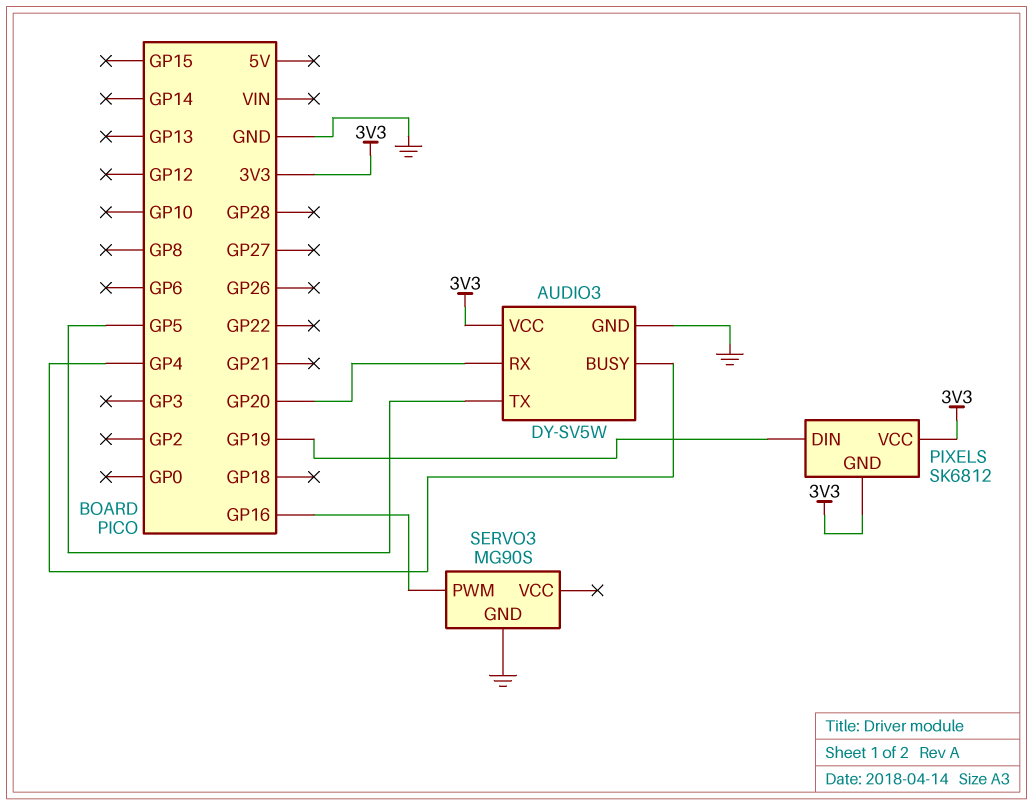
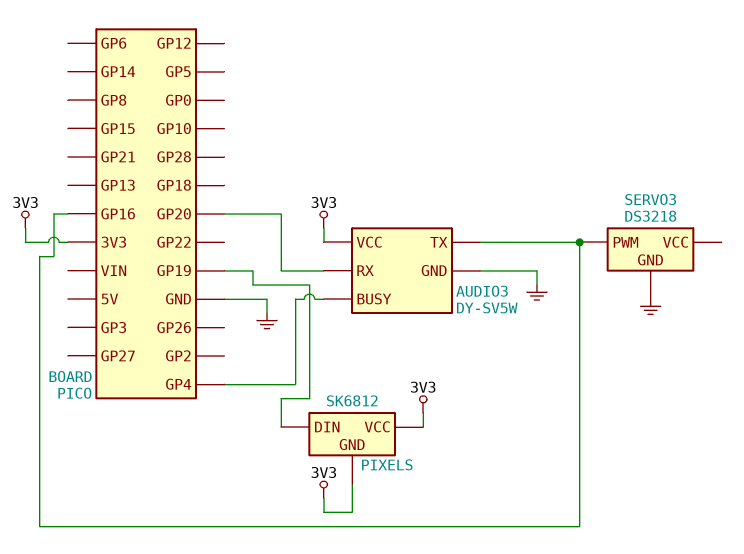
AUDIO3 pin TX: GP5 -> GP16
SERVO3: MG90S -> DS3218

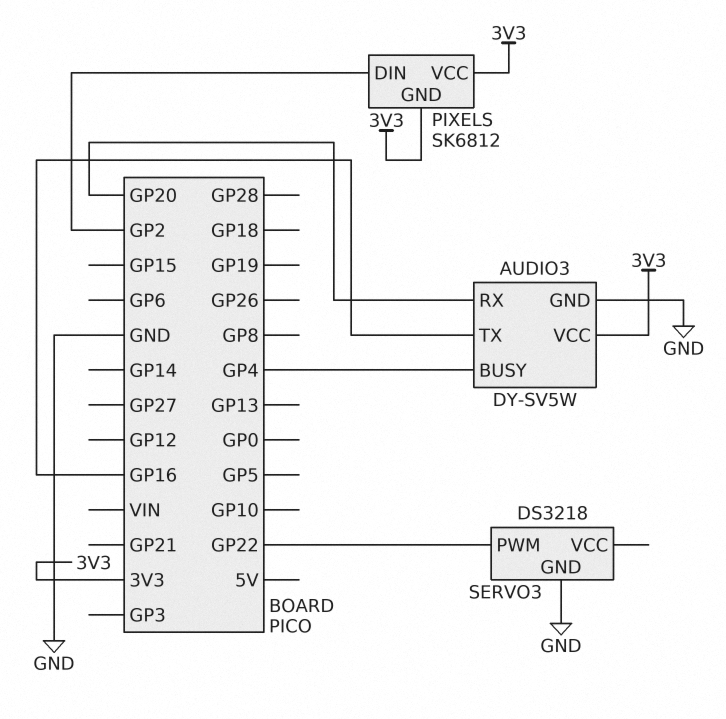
PIXELS pin DIN: GP19 -> GP2
SERVO3 pin PWM: GP16 -> GP22

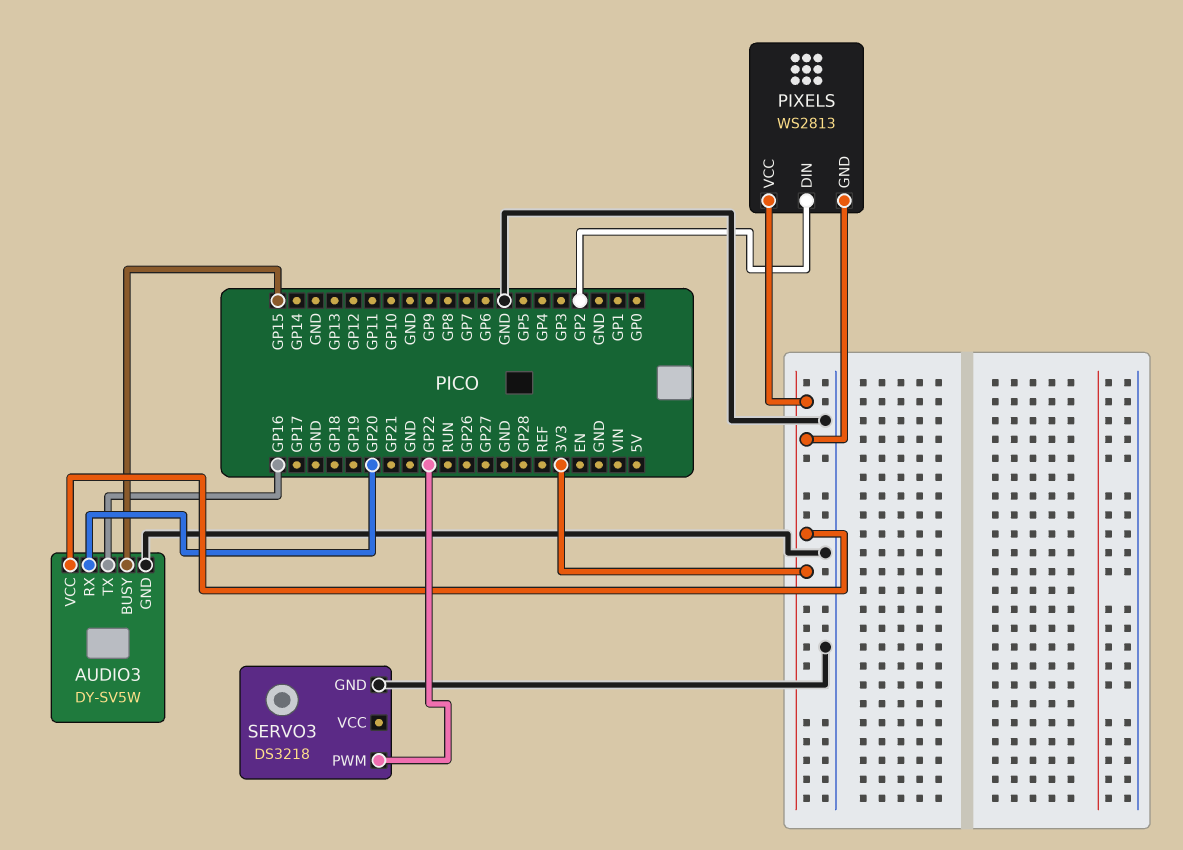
AUDIO3 pin BUSY: GP4 -> GP15
PIXELS: SK6812 -> WS2813

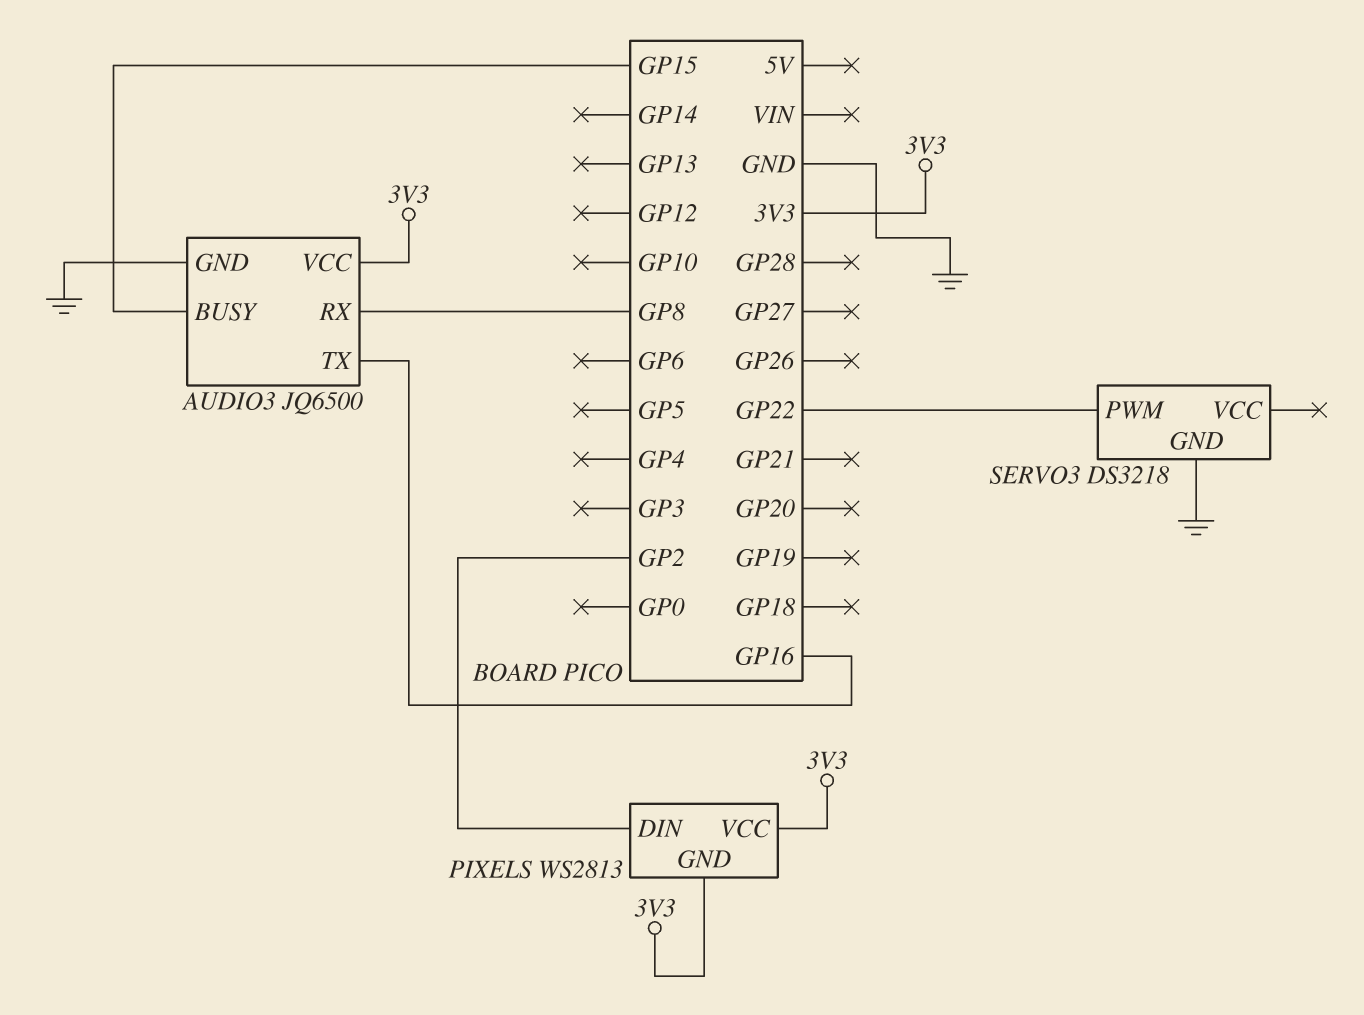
AUDIO3: DY-SV5W -> JQ6500
AUDIO3 pin RX: GP20 -> GP8

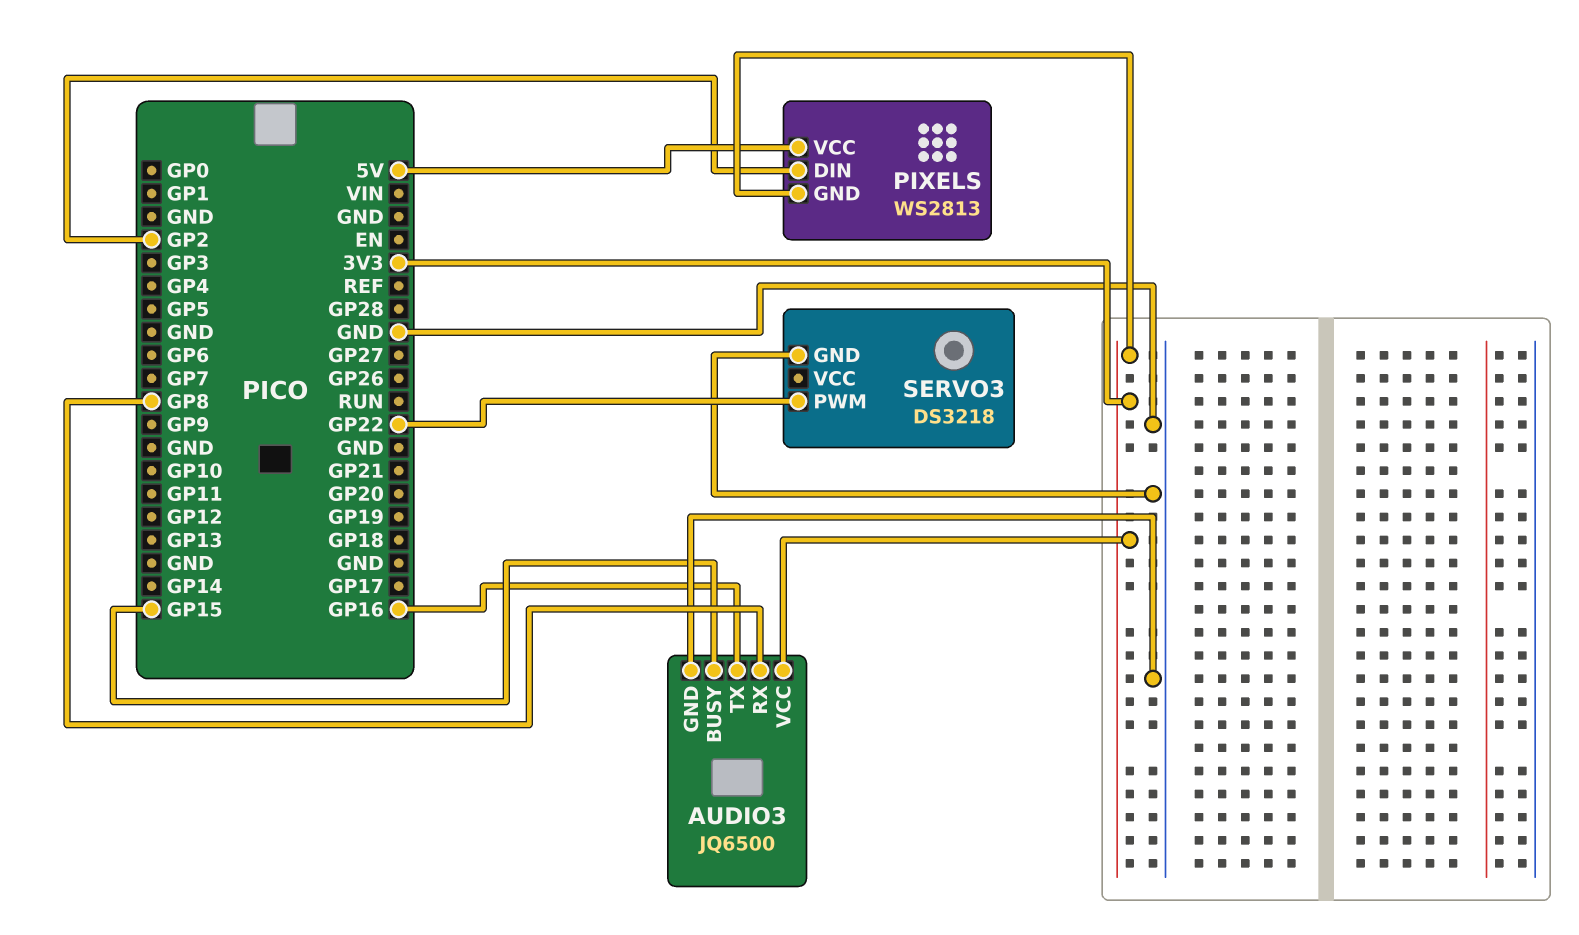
PIXELS pin VCC: 3V3 -> 5V

